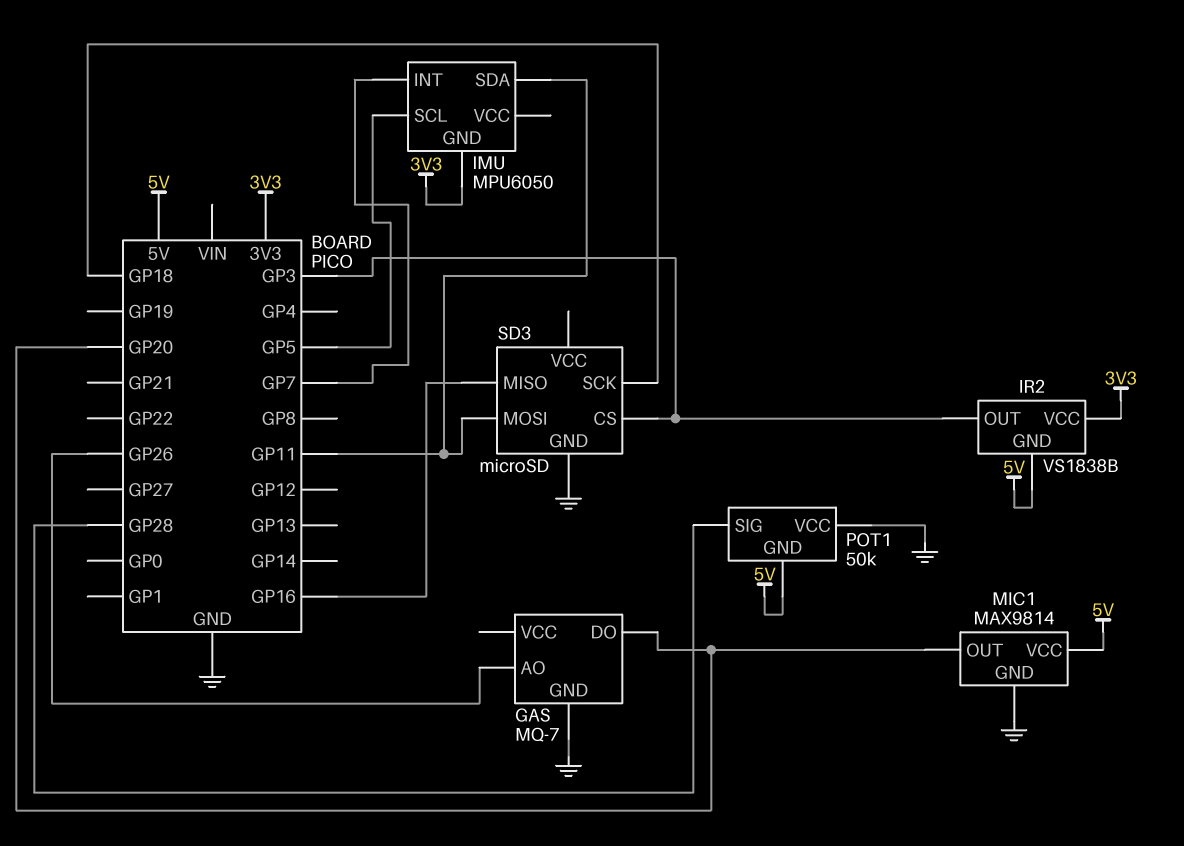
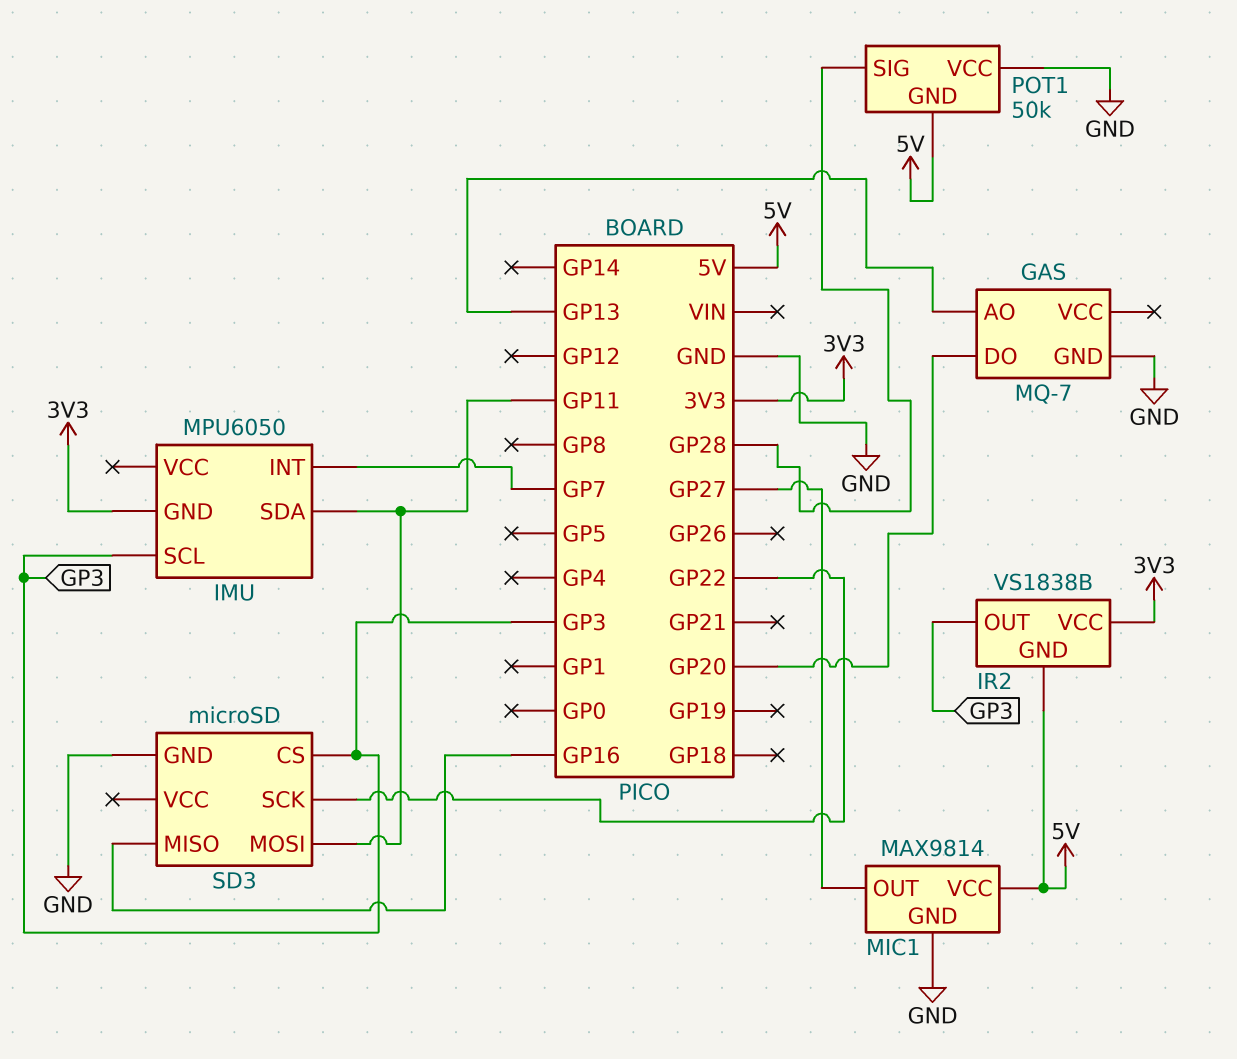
GAS pin AO: GP26 -> GP13
IMU pin SCL: GP5 -> GP3
MIC1 pin OUT: GP20 -> GP27
SD3 pin SCK: GP18 -> GP22

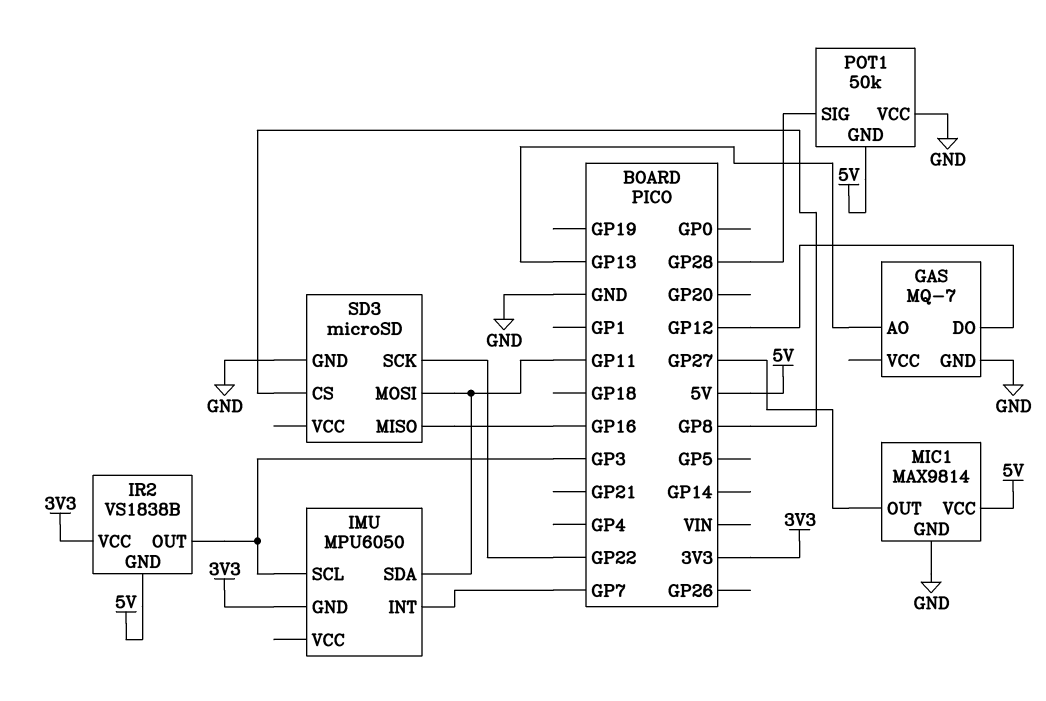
GAS pin DO: GP20 -> GP12
SD3 pin CS: GP3 -> GP8

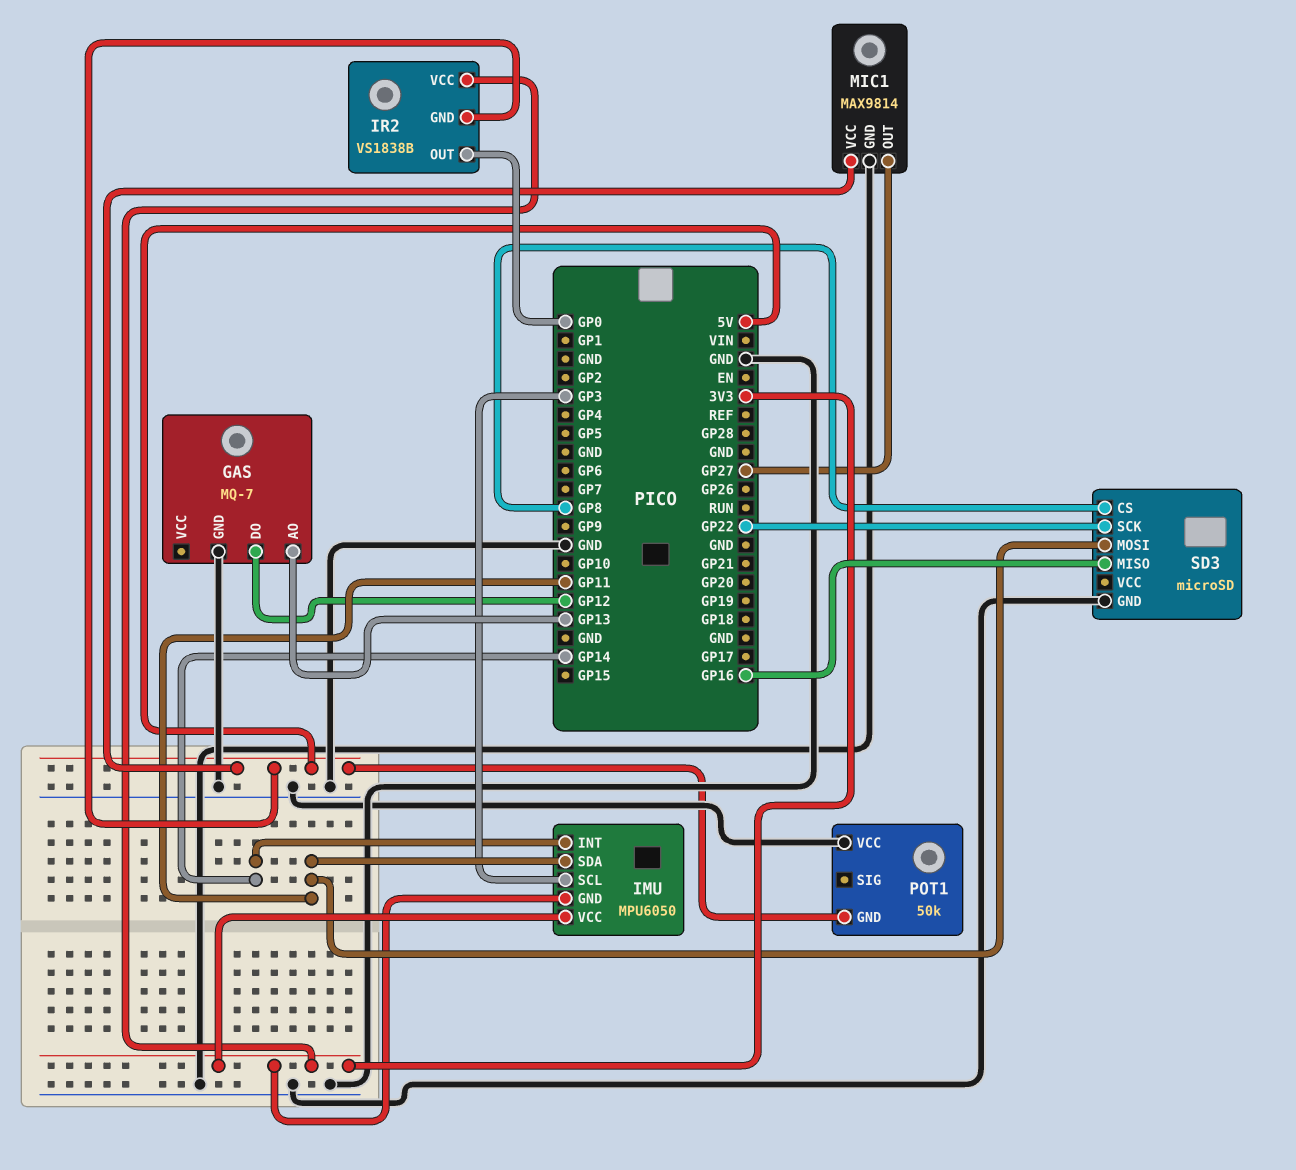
IMU pin INT: GP7 -> GP14
IMU pin VCC: none -> 3V3
IR2 pin OUT: GP3 -> GP0
POT1 pin SIG: GP28 -> none

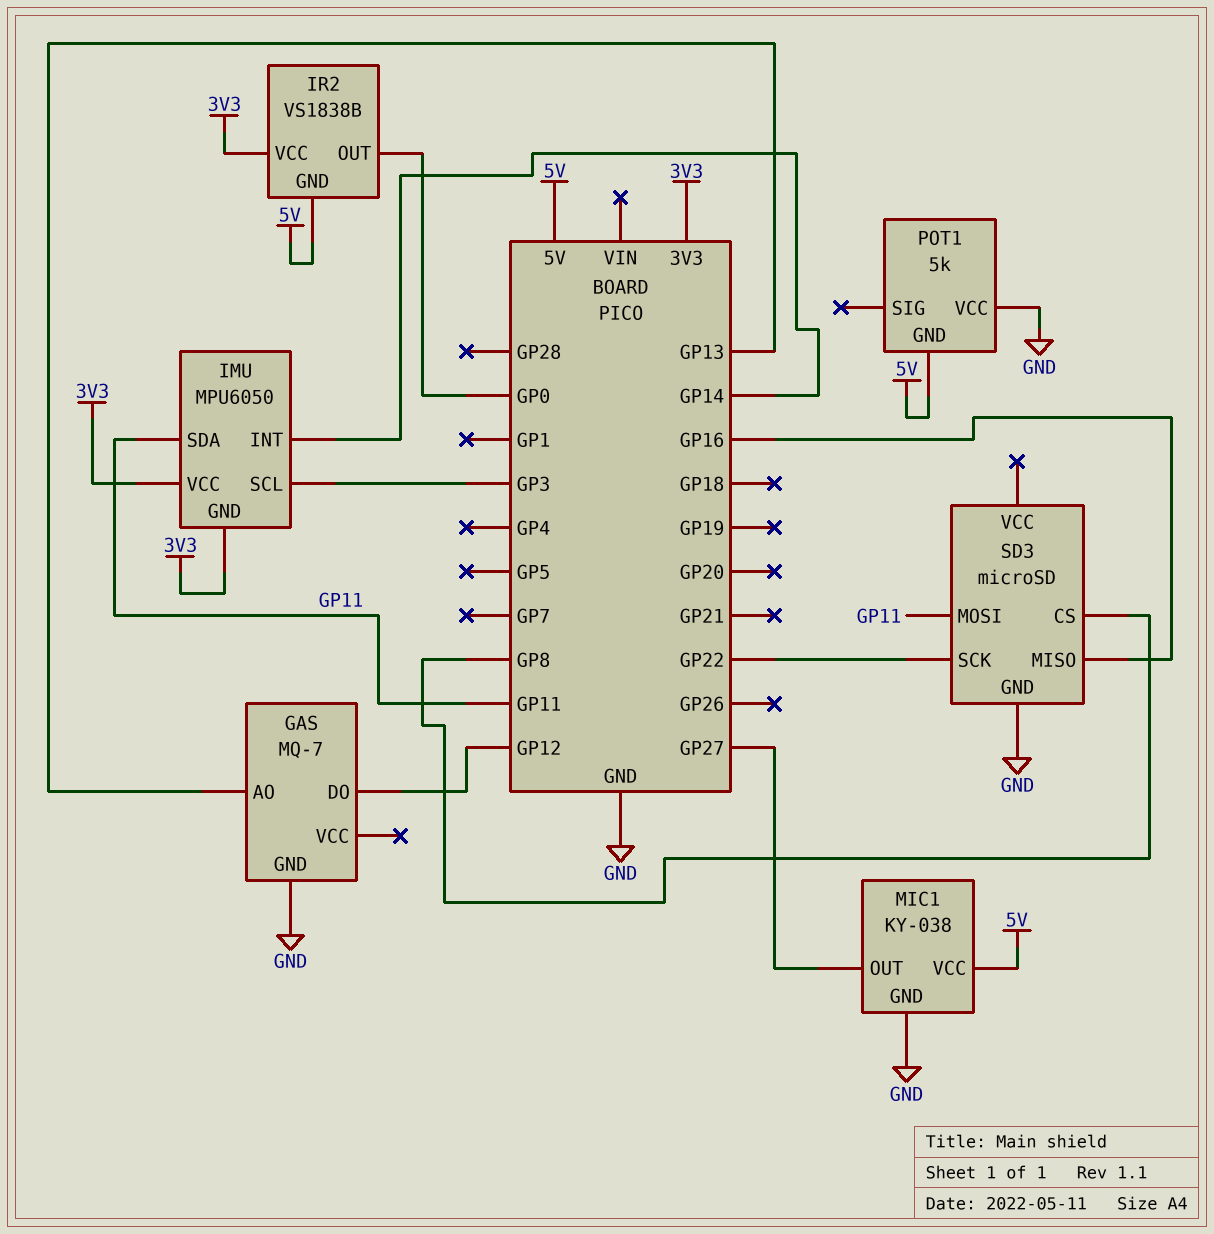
MIC1: MAX9814 -> KY-038
POT1: 50k -> 5k

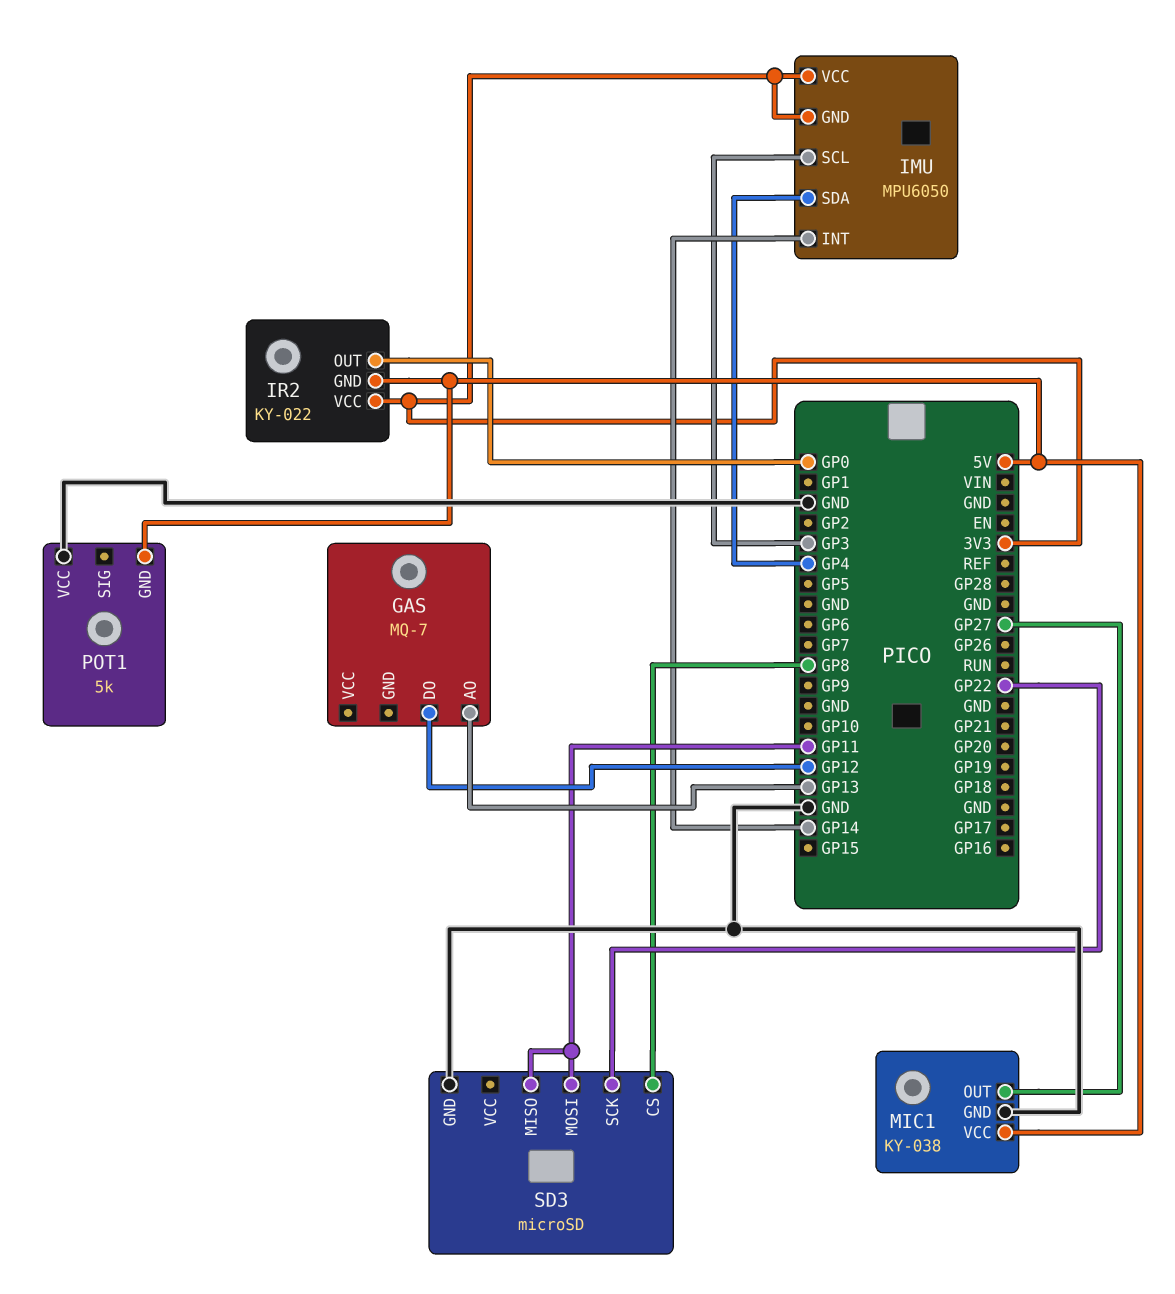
GAS pin GND: GND -> none
IMU pin SDA: GP11 -> GP4
IR2: VS1838B -> KY-022
SD3 pin MISO: GP16 -> GP11

